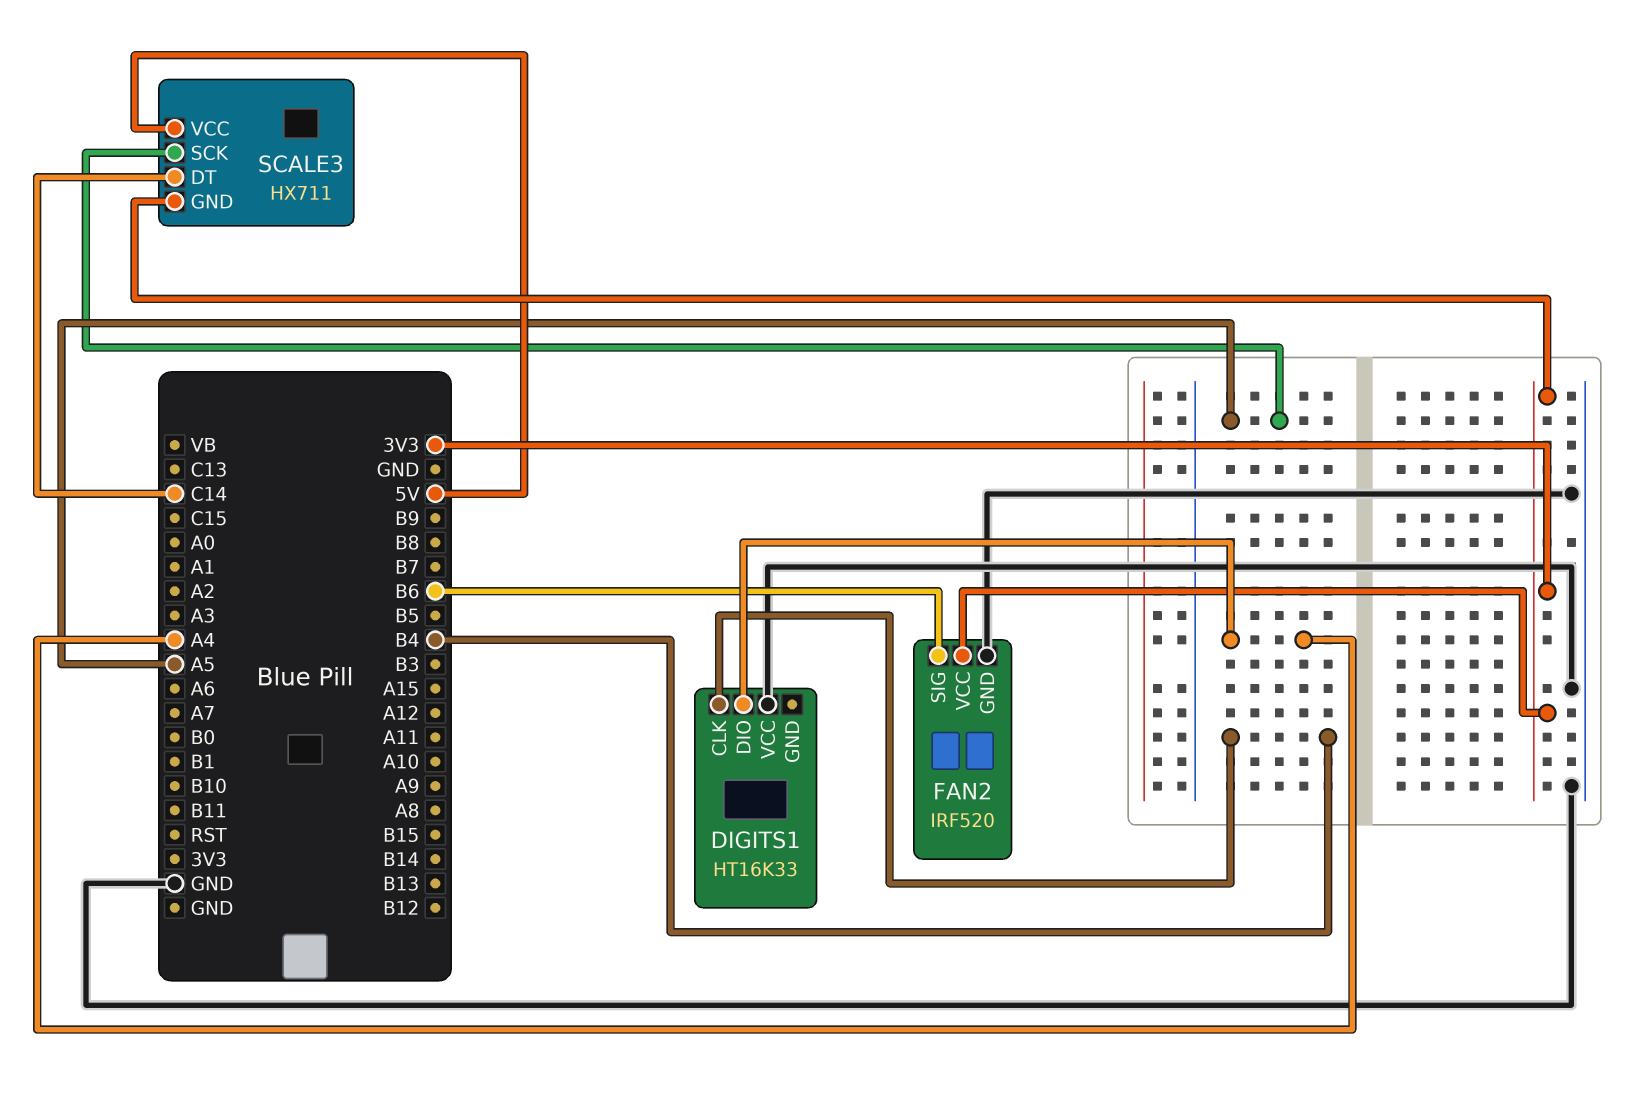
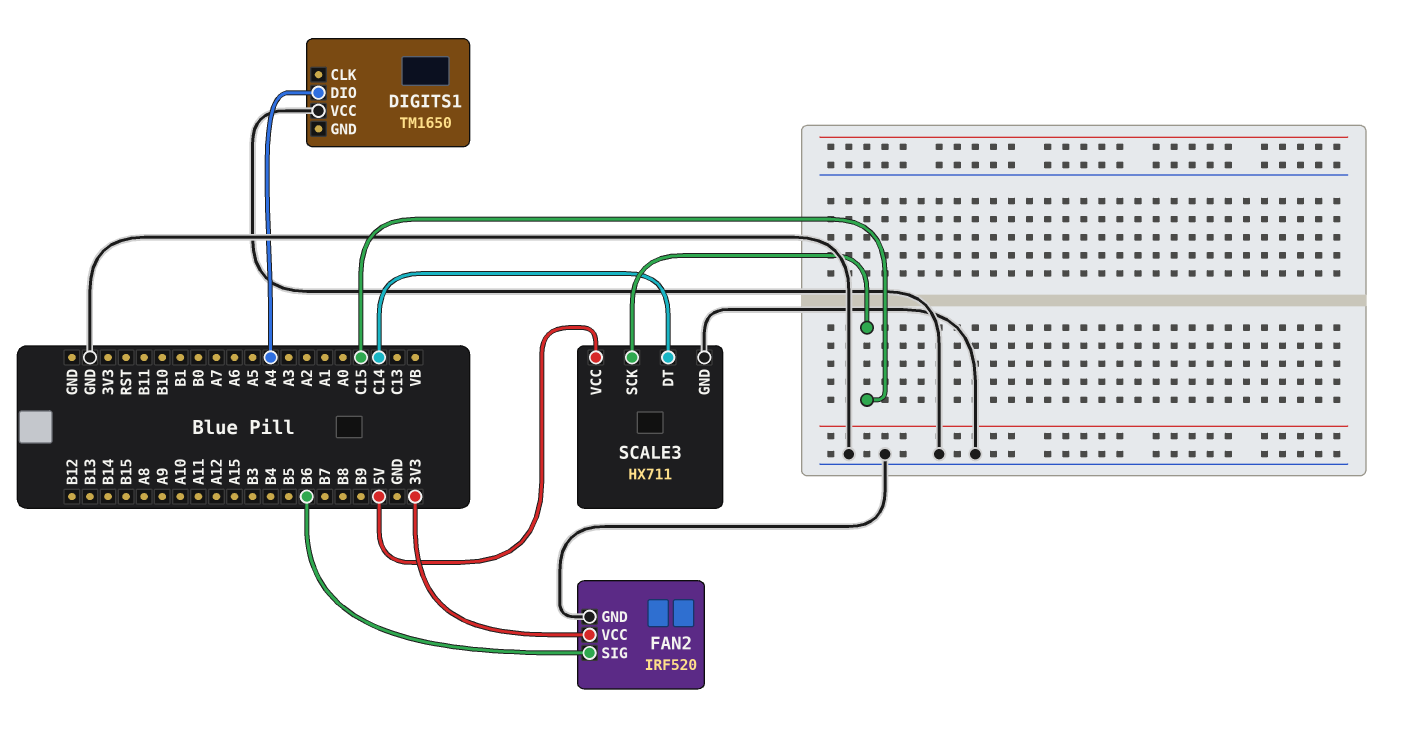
DIGITS1: HT16K33 -> TM1650
DIGITS1 pin CLK: B4 -> none
SCALE3 pin GND: 3V3 -> GND
SCALE3 pin SCK: A5 -> C15

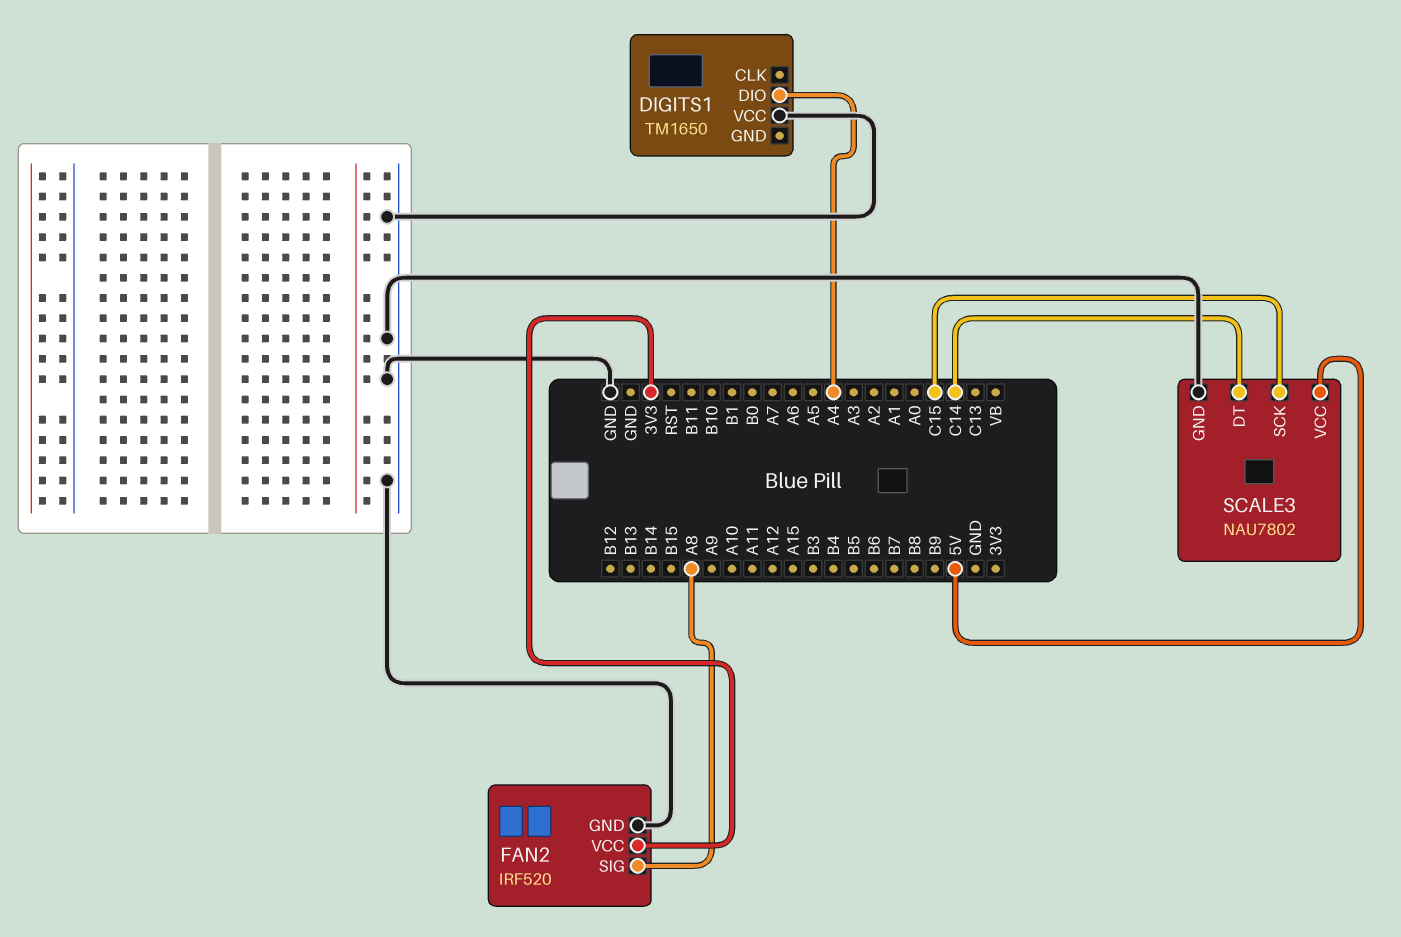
FAN2 pin SIG: B6 -> A8
SCALE3: HX711 -> NAU7802

